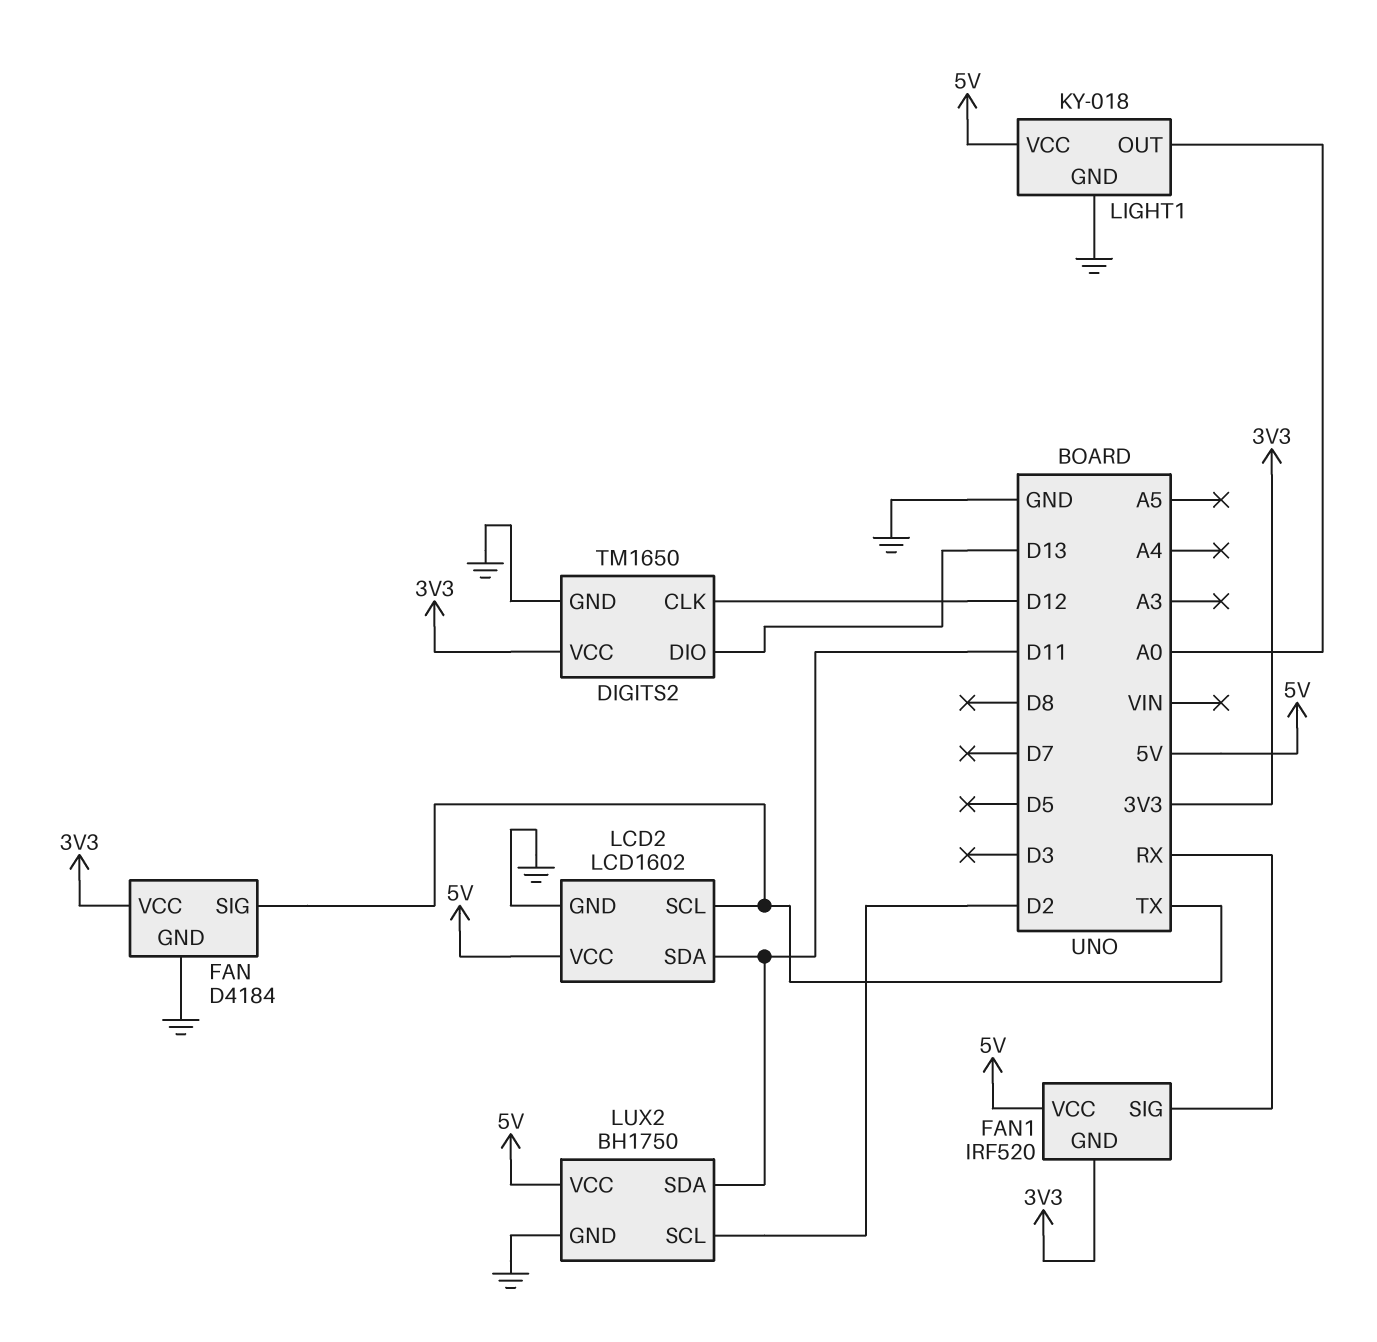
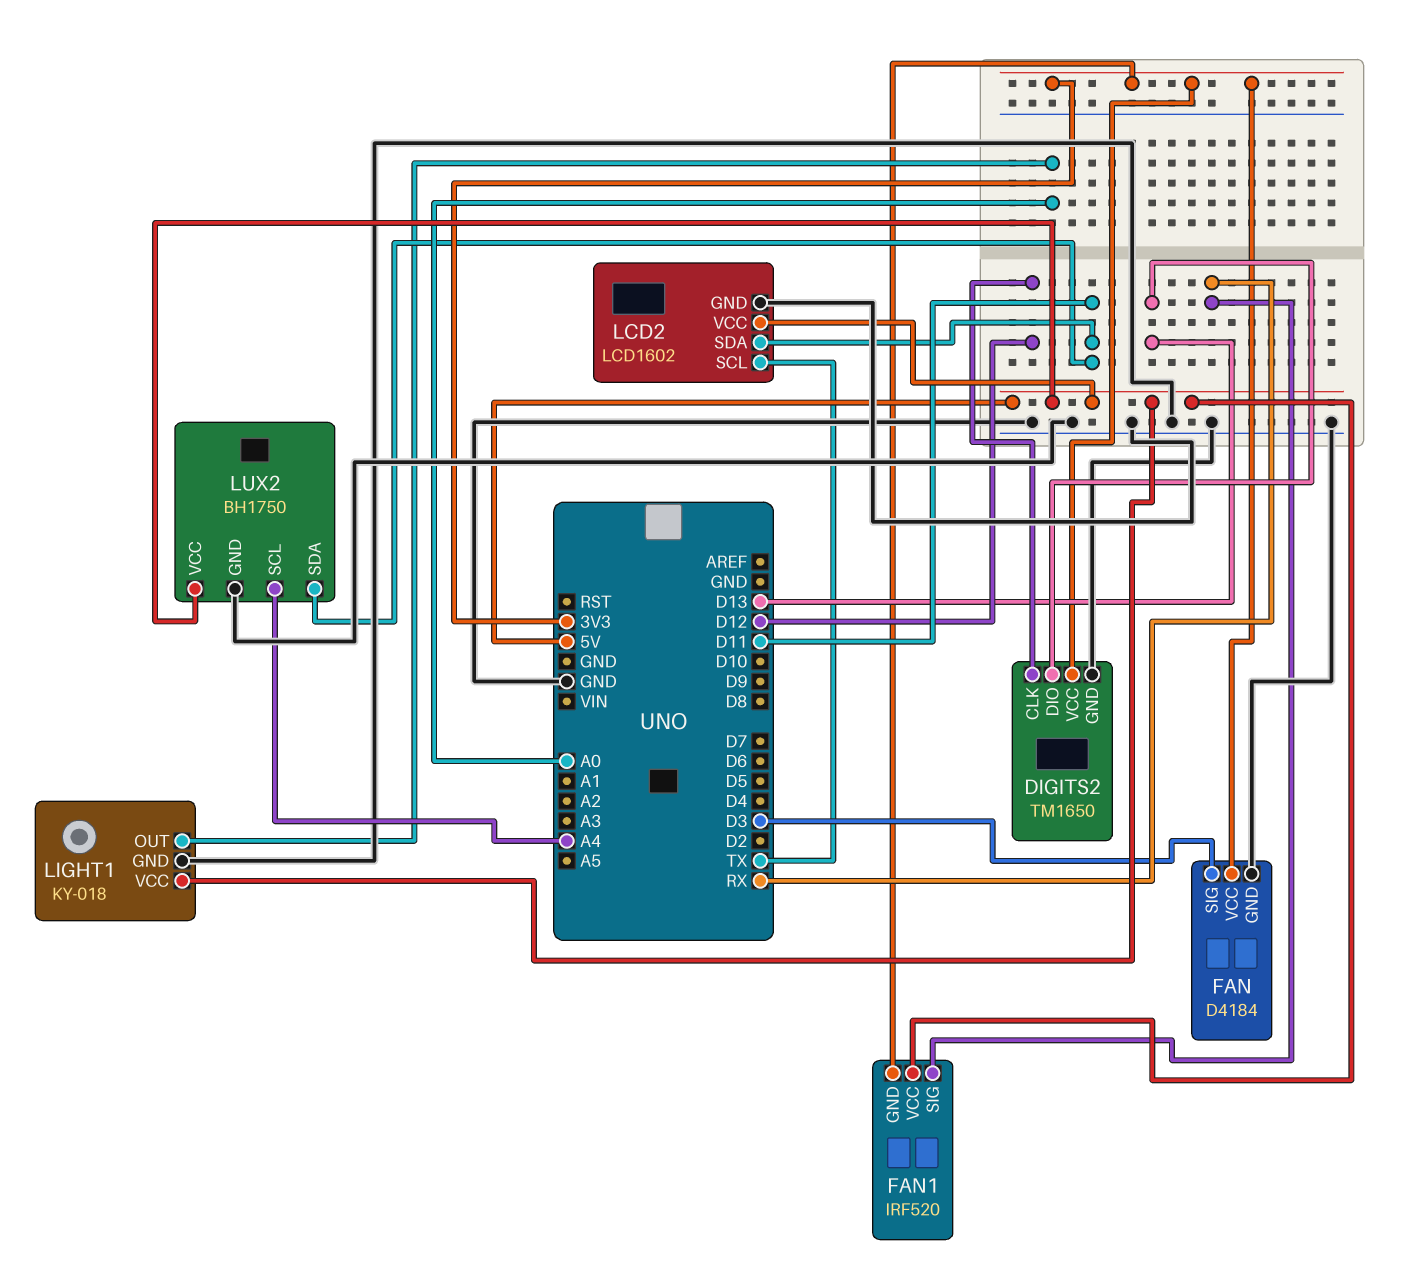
FAN pin SIG: TX -> D3
LUX2 pin SCL: D2 -> A4

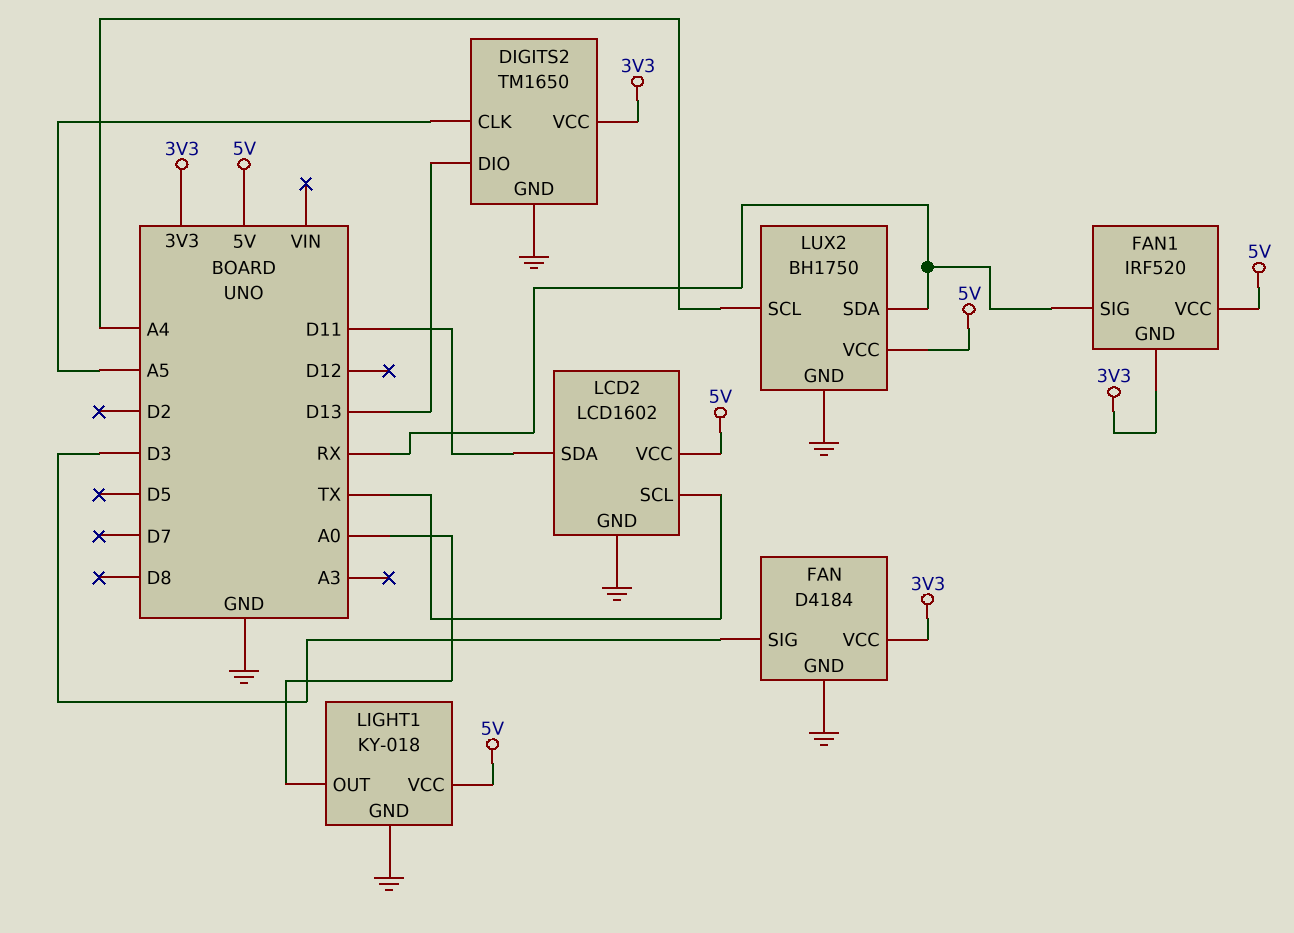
DIGITS2 pin CLK: D12 -> A5
LUX2 pin SDA: D11 -> RX

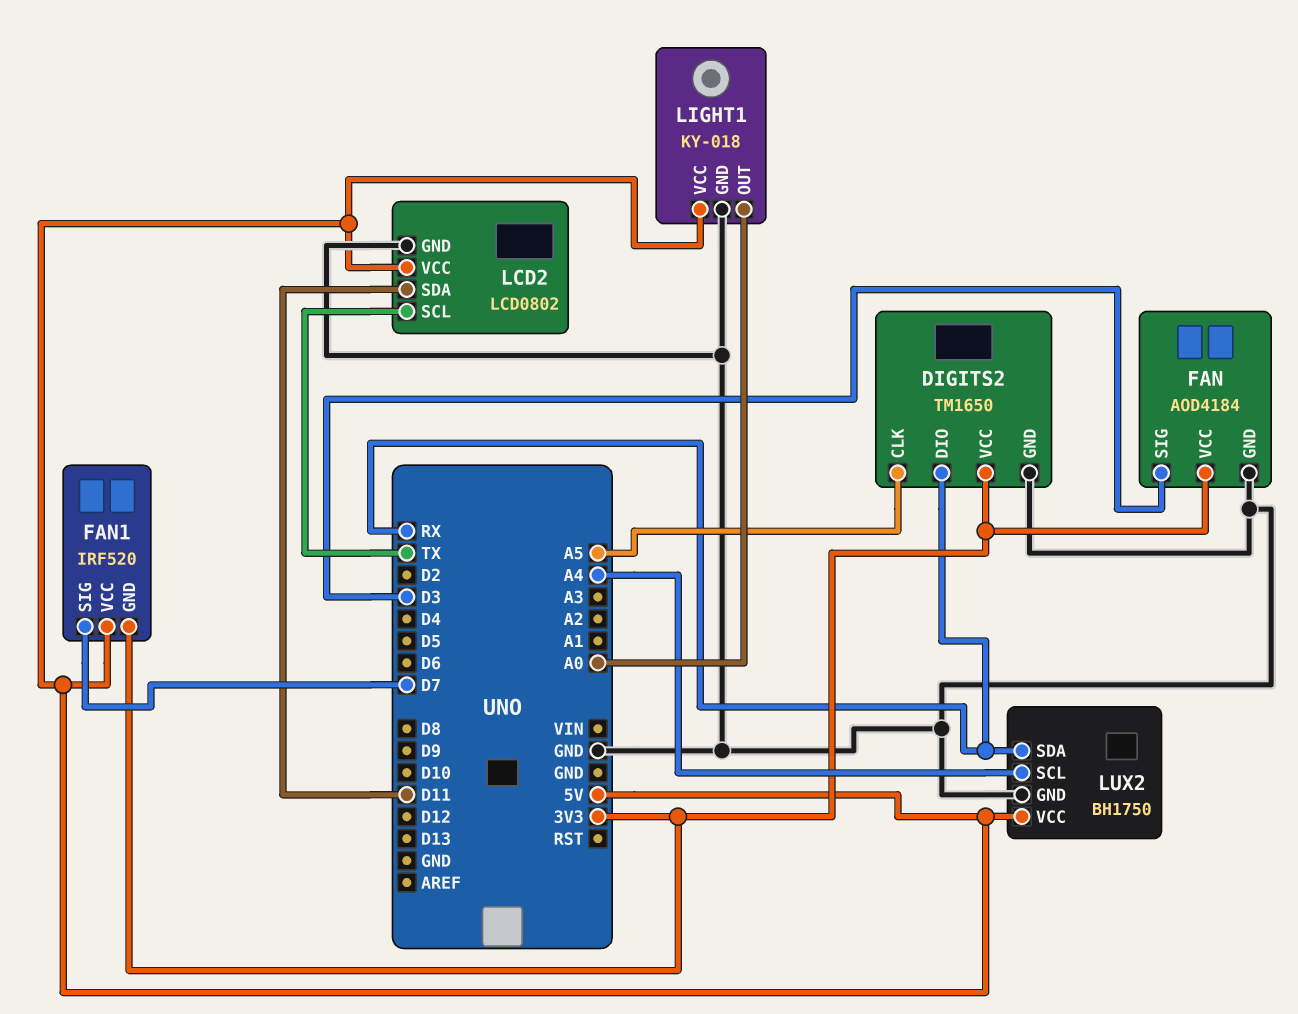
DIGITS2 pin DIO: D13 -> RX
FAN: D4184 -> AOD4184
FAN1 pin SIG: RX -> D7
LCD2: LCD1602 -> LCD0802

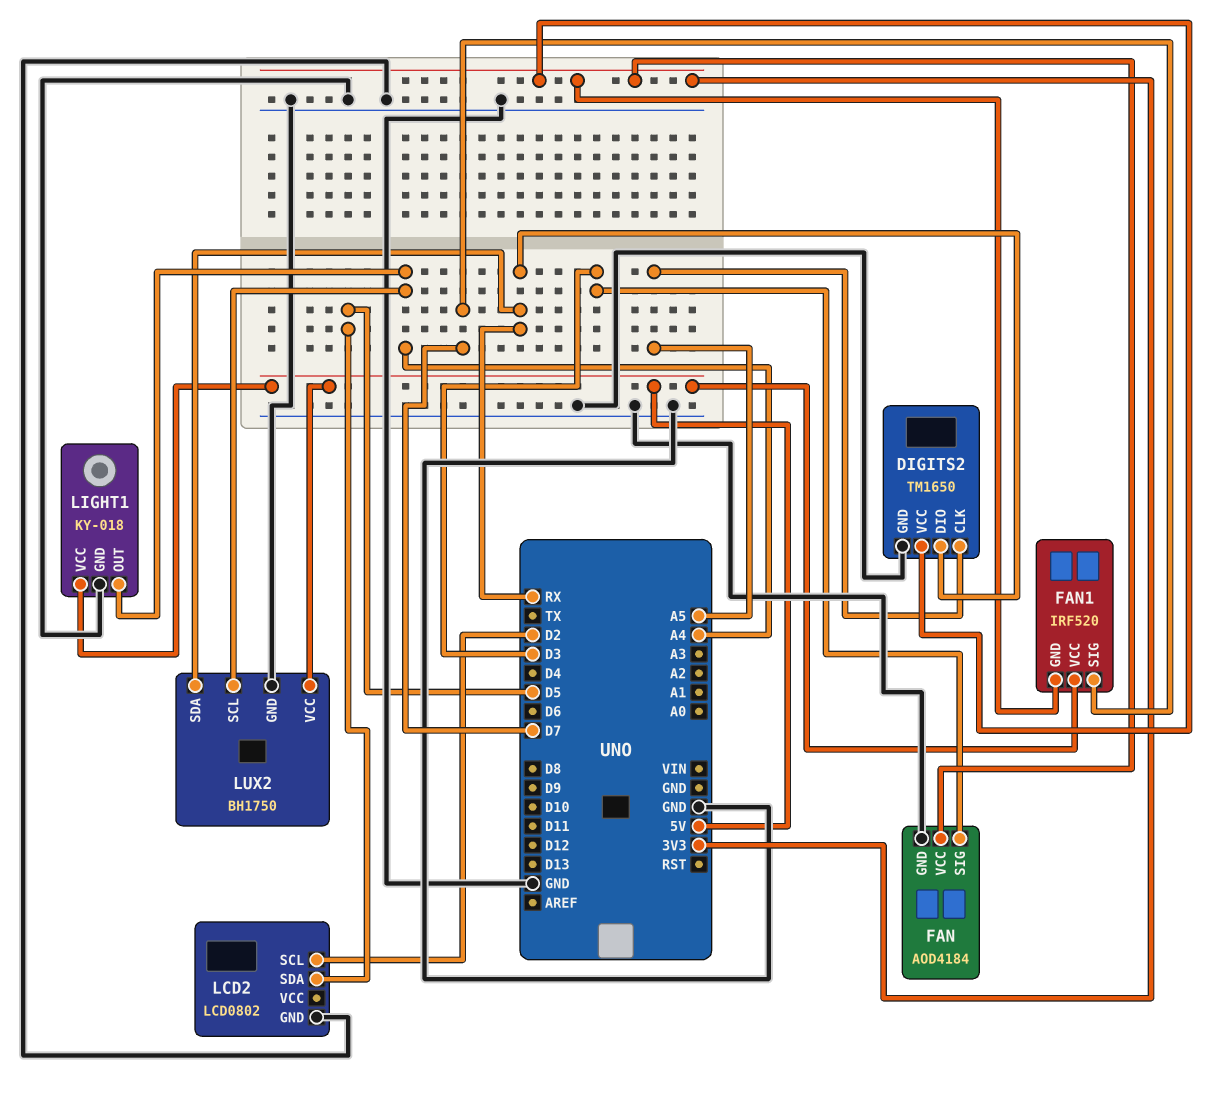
LCD2 pin SCL: TX -> D2
LCD2 pin SDA: D11 -> D5
LCD2 pin VCC: 5V -> none
LIGHT1 pin OUT: A0 -> A4

